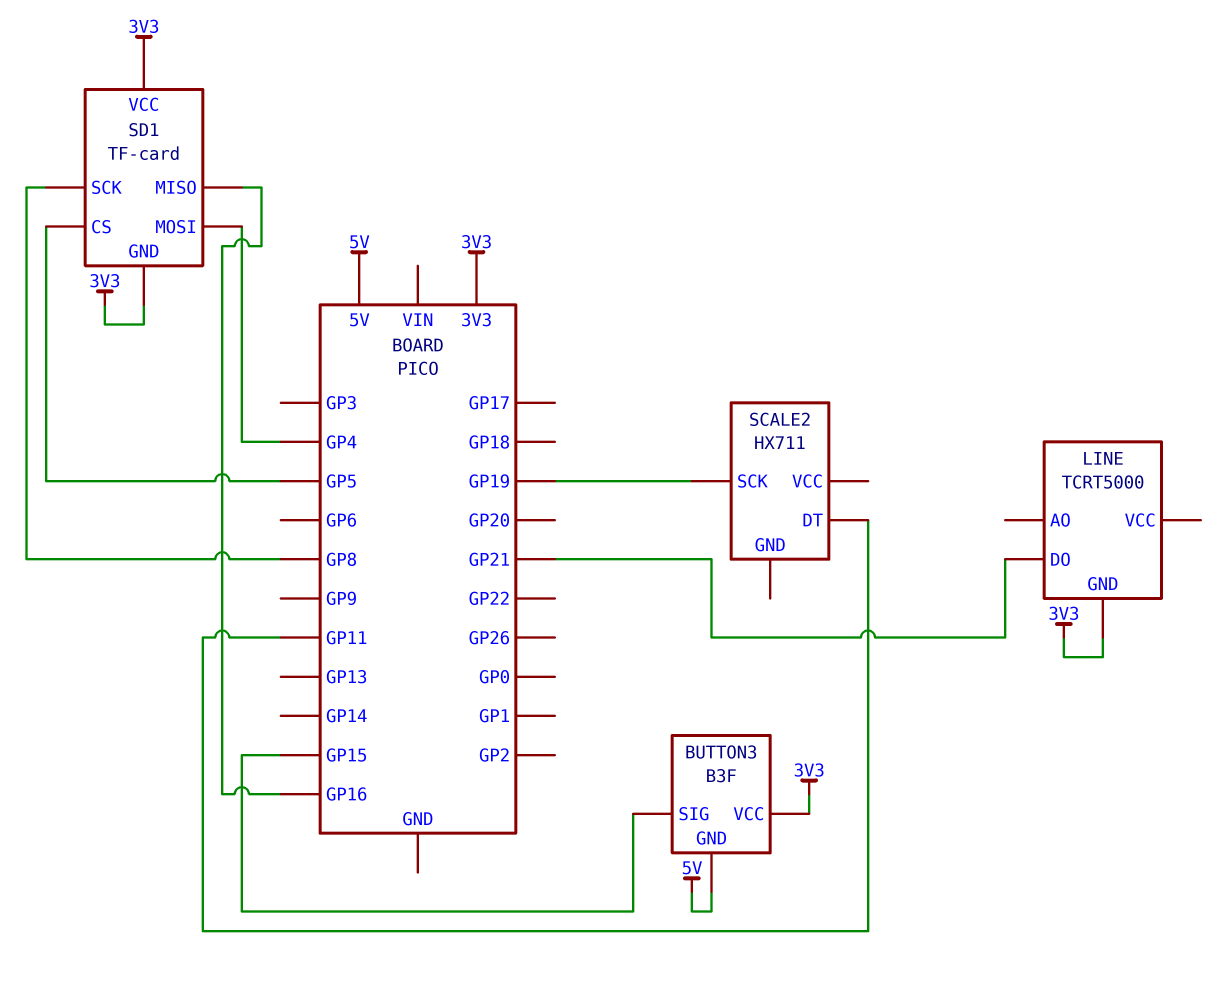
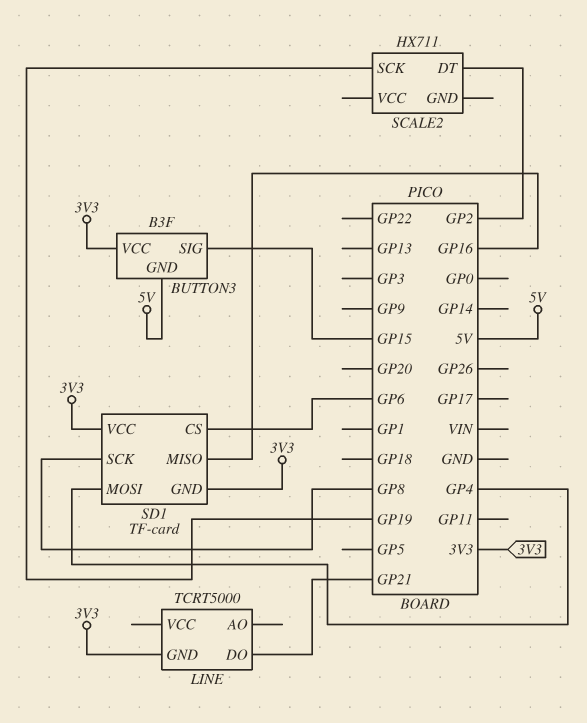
SCALE2 pin DT: GP11 -> GP2
SD1 pin CS: GP5 -> GP6

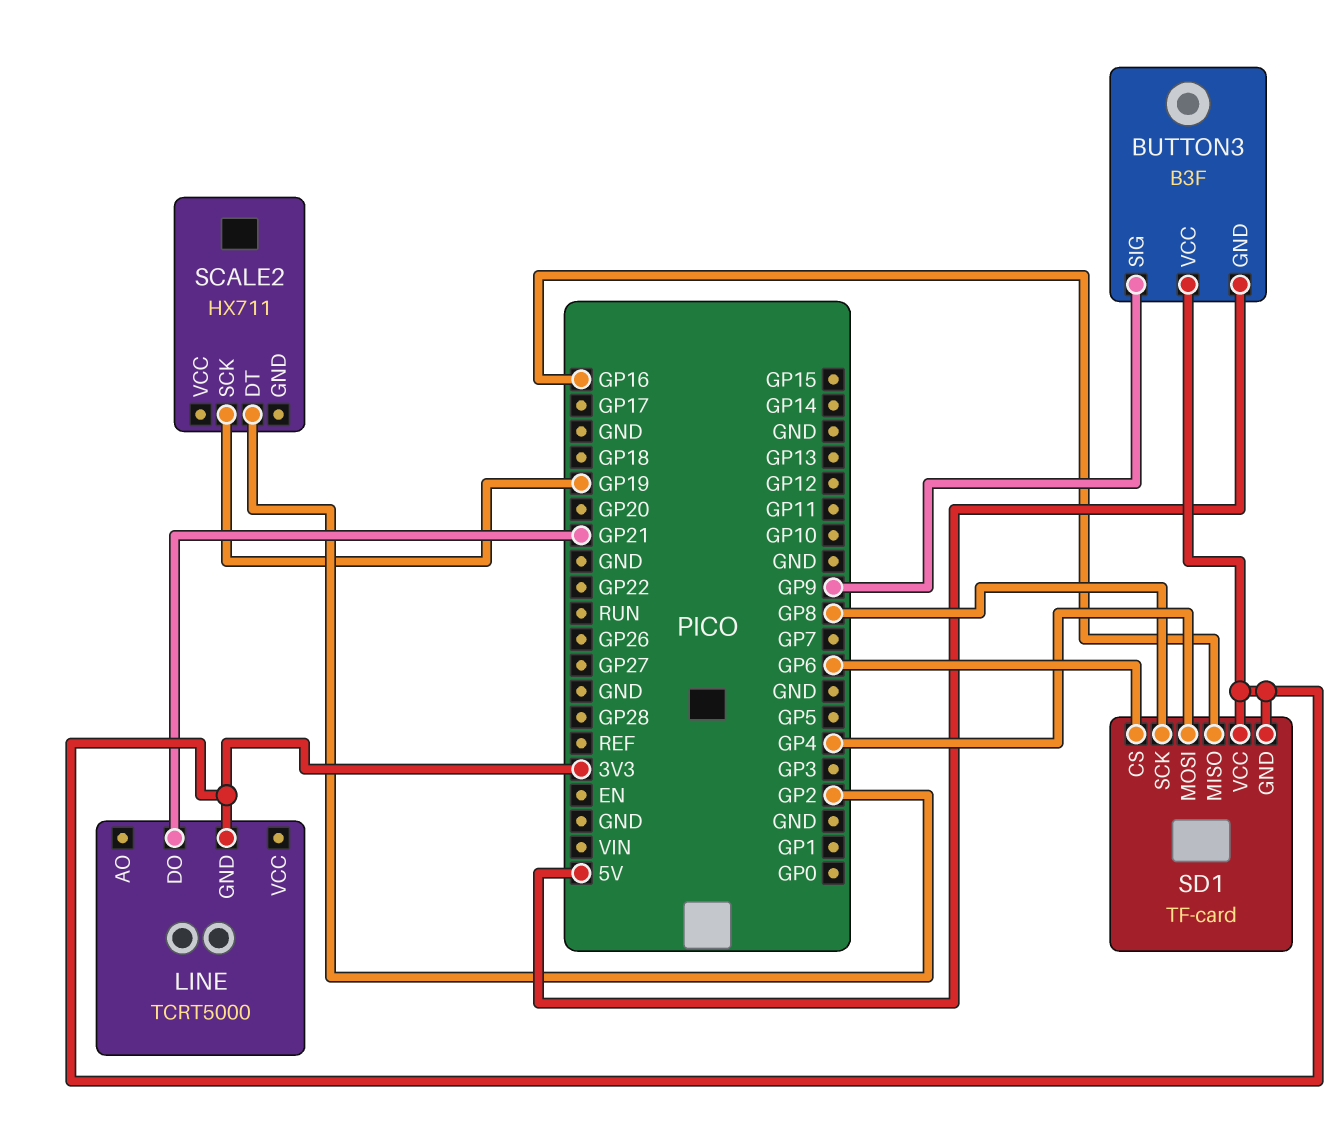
BUTTON3 pin SIG: GP15 -> GP9

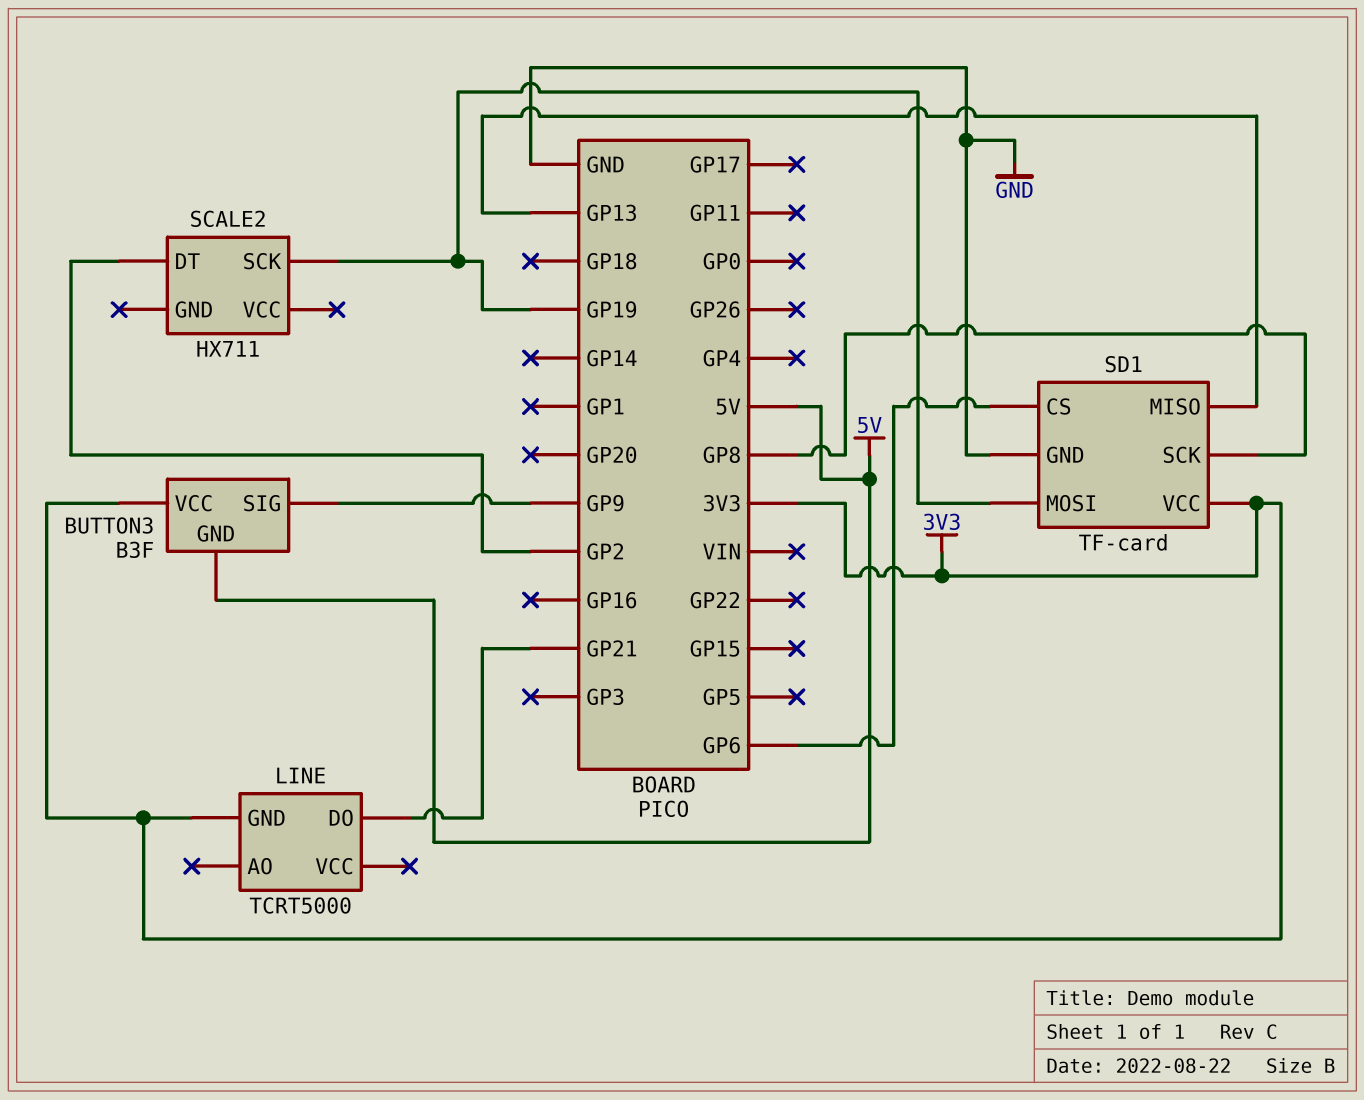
SD1 pin GND: 3V3 -> GND
SD1 pin MISO: GP16 -> GP13
SD1 pin MOSI: GP4 -> GP19

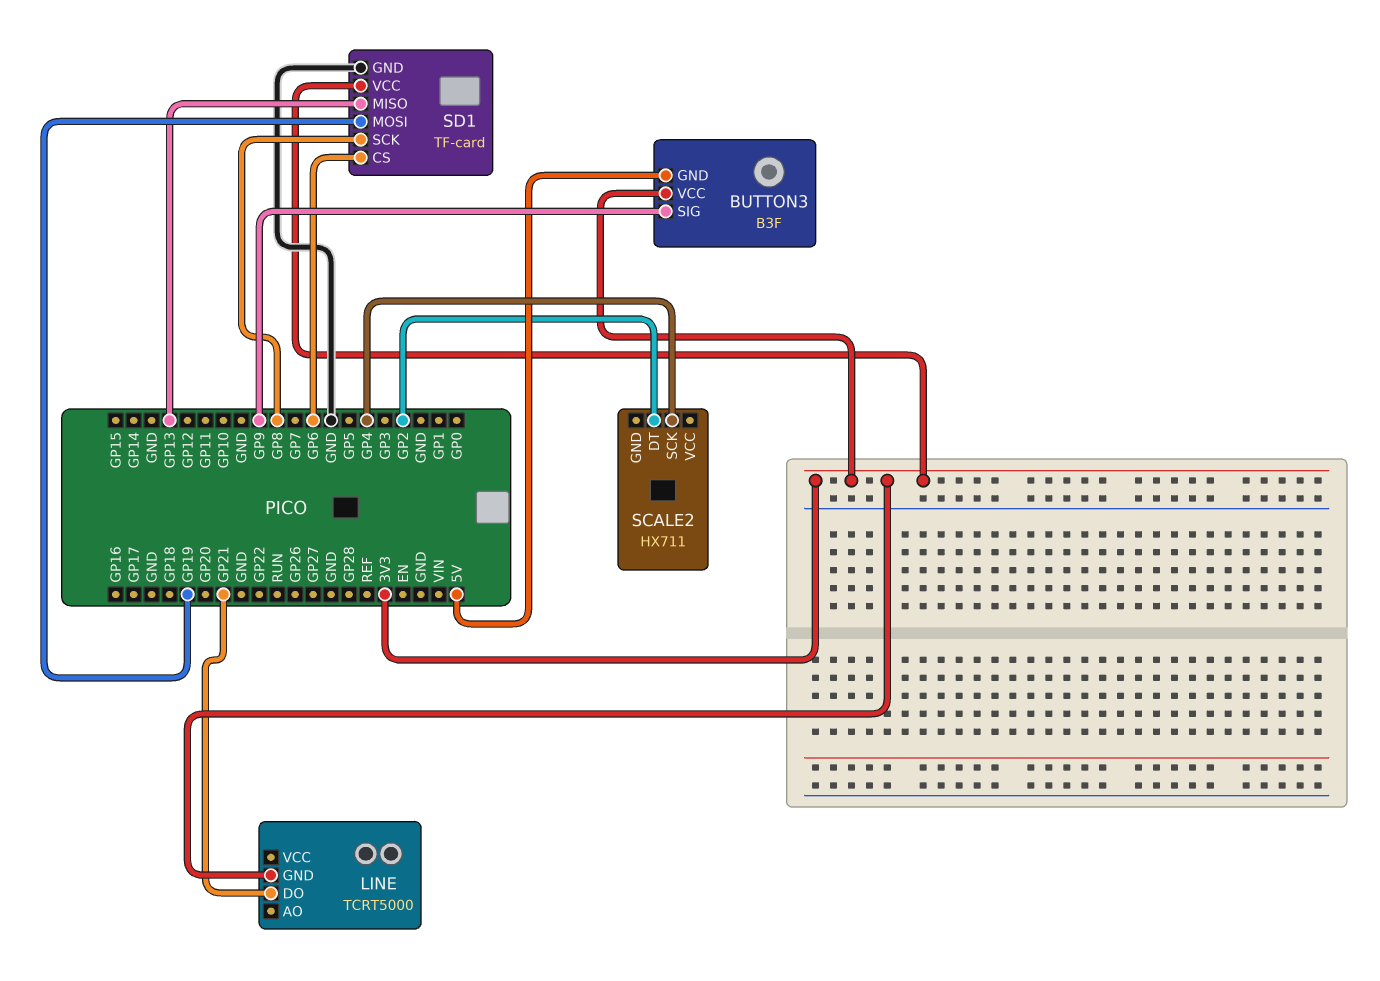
SCALE2 pin SCK: GP19 -> GP4

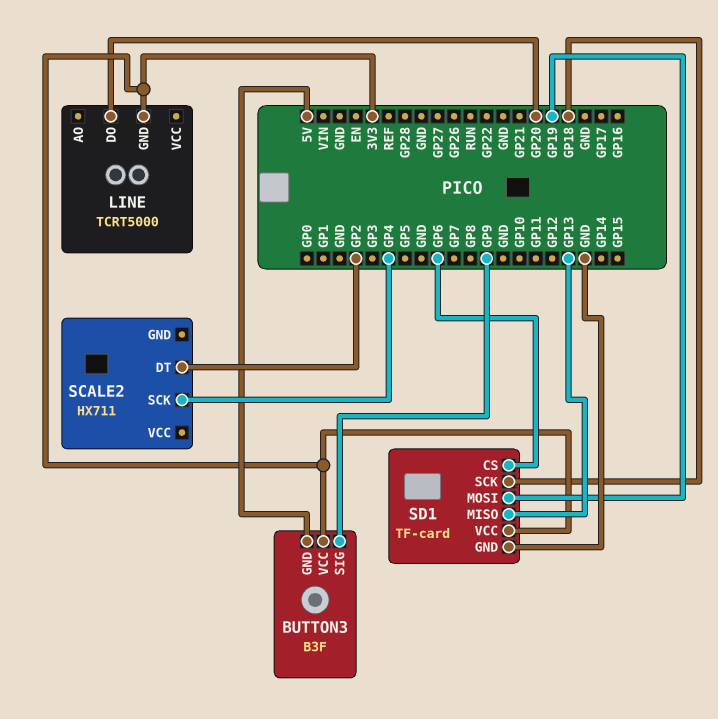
LINE pin DO: GP21 -> GP20
SD1 pin SCK: GP8 -> GP18

